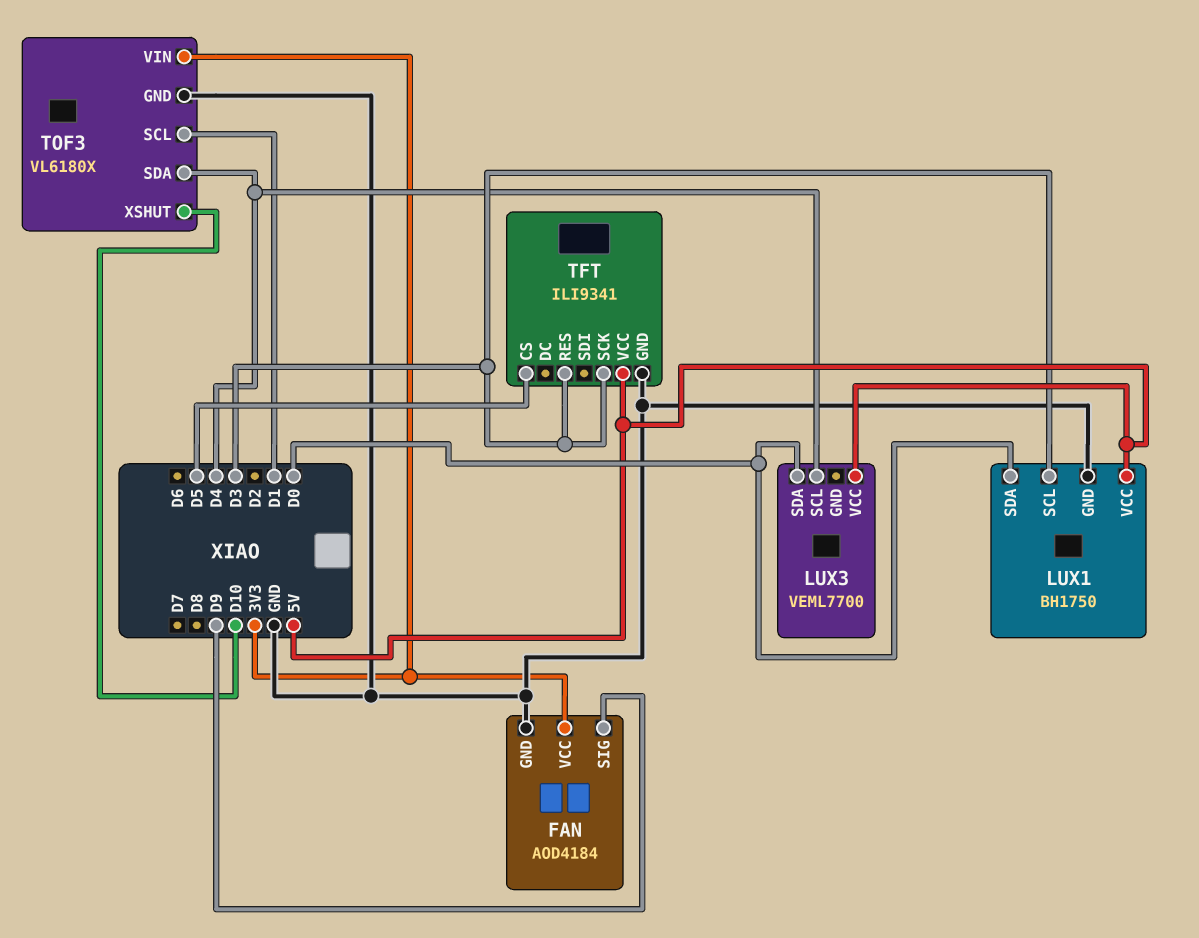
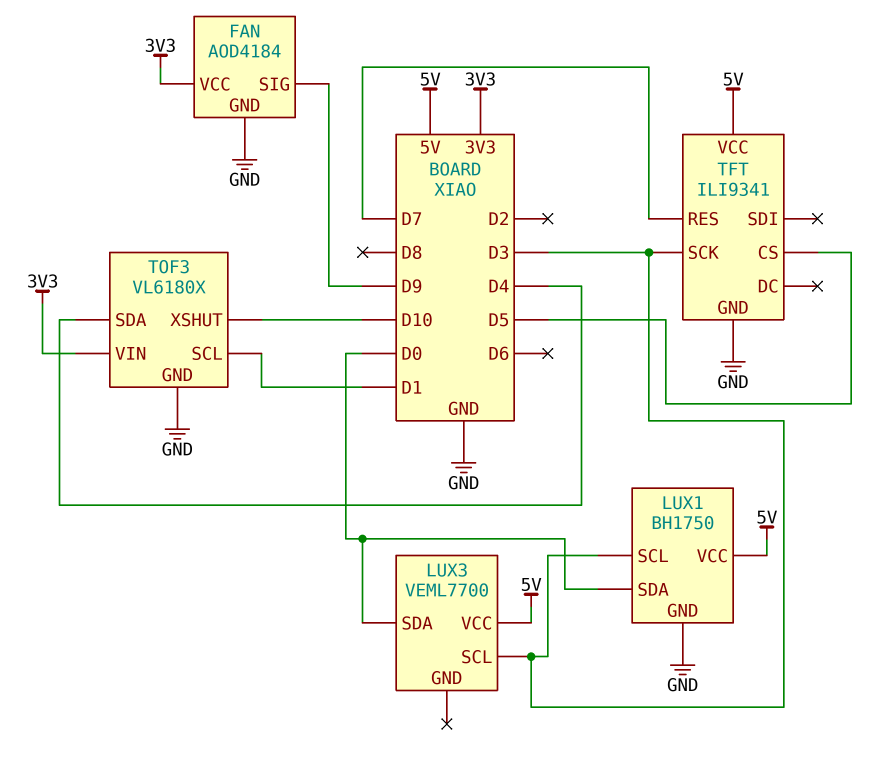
LUX3 pin SCL: D4 -> D3
TFT pin RES: D3 -> D7

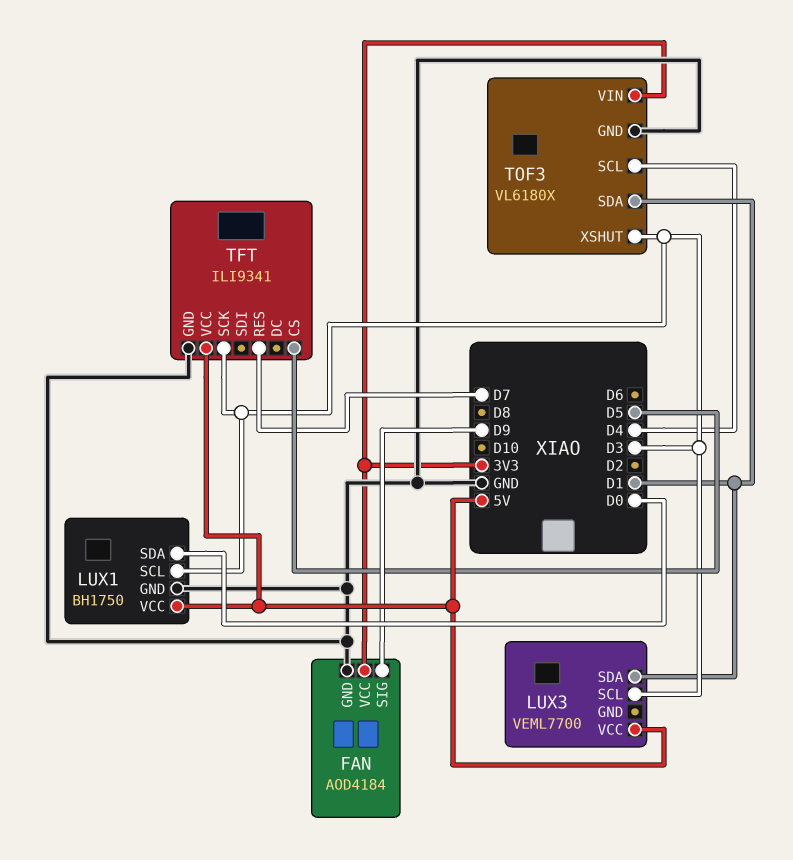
LUX3 pin SDA: D0 -> D1
TOF3 pin SCL: D1 -> D4
TOF3 pin SDA: D4 -> D1
TOF3 pin XSHUT: D10 -> D3

